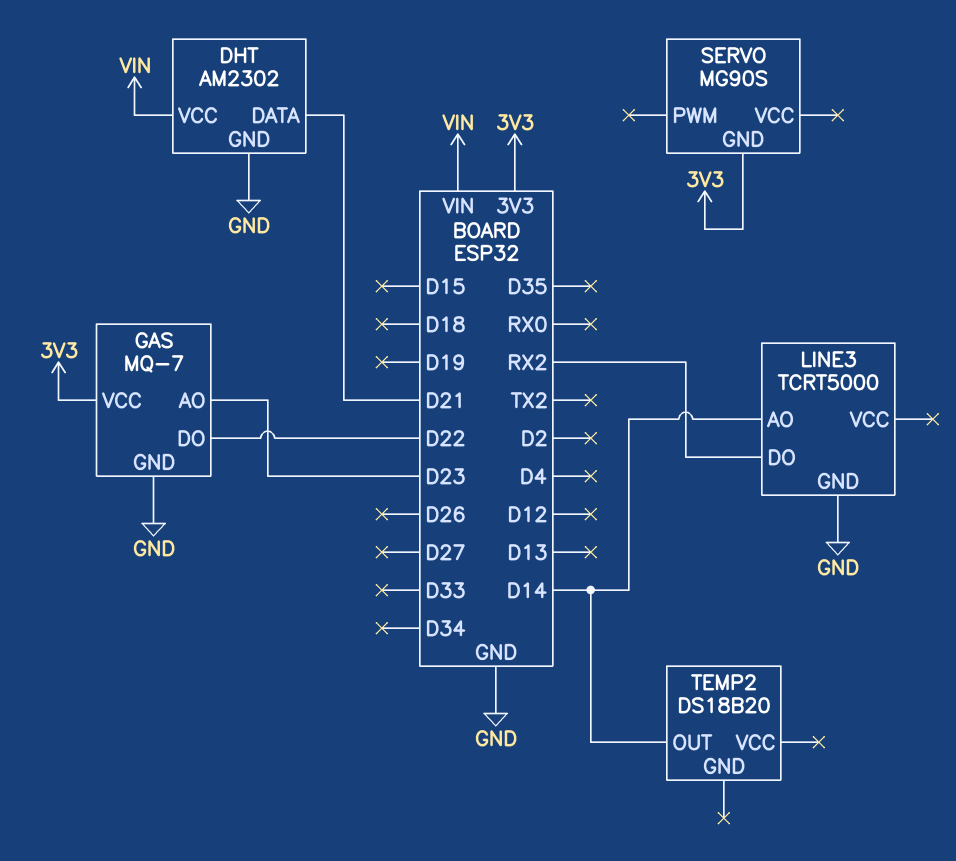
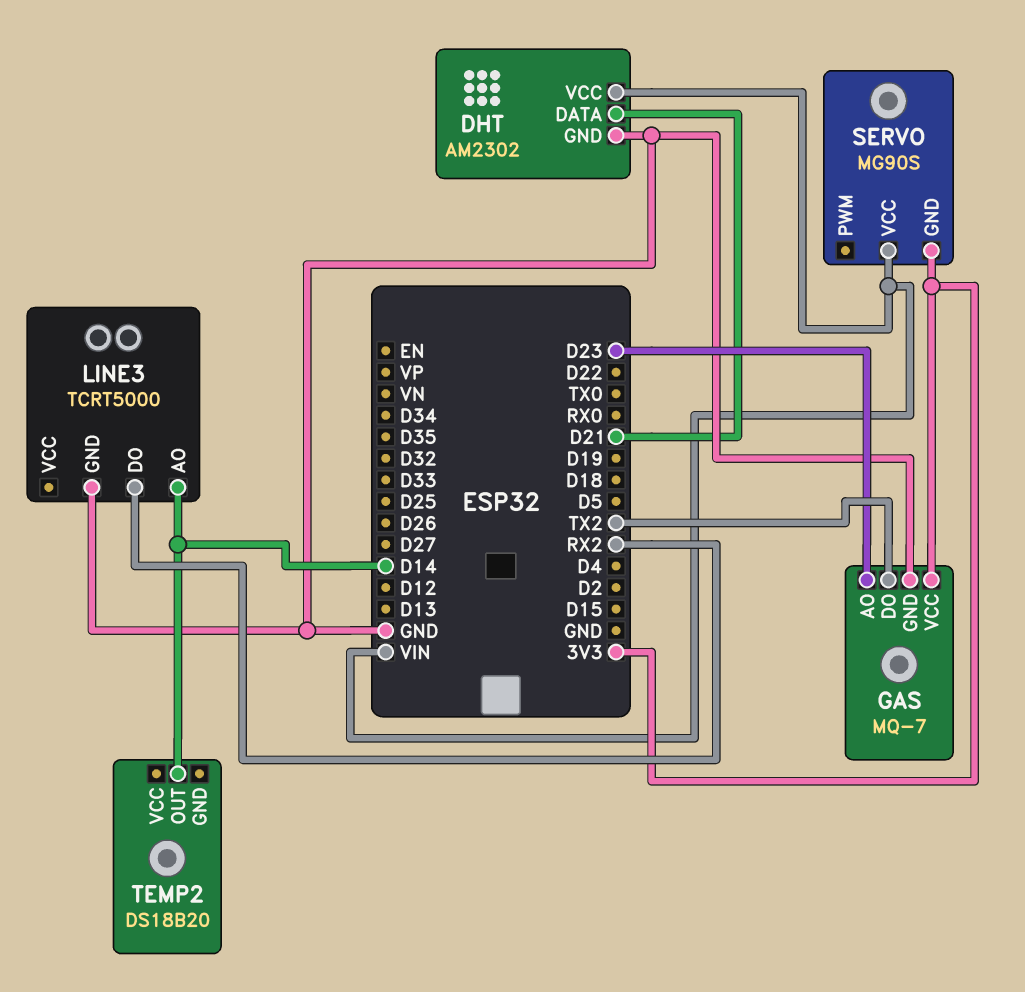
GAS pin DO: D22 -> TX2
SERVO pin VCC: none -> VIN

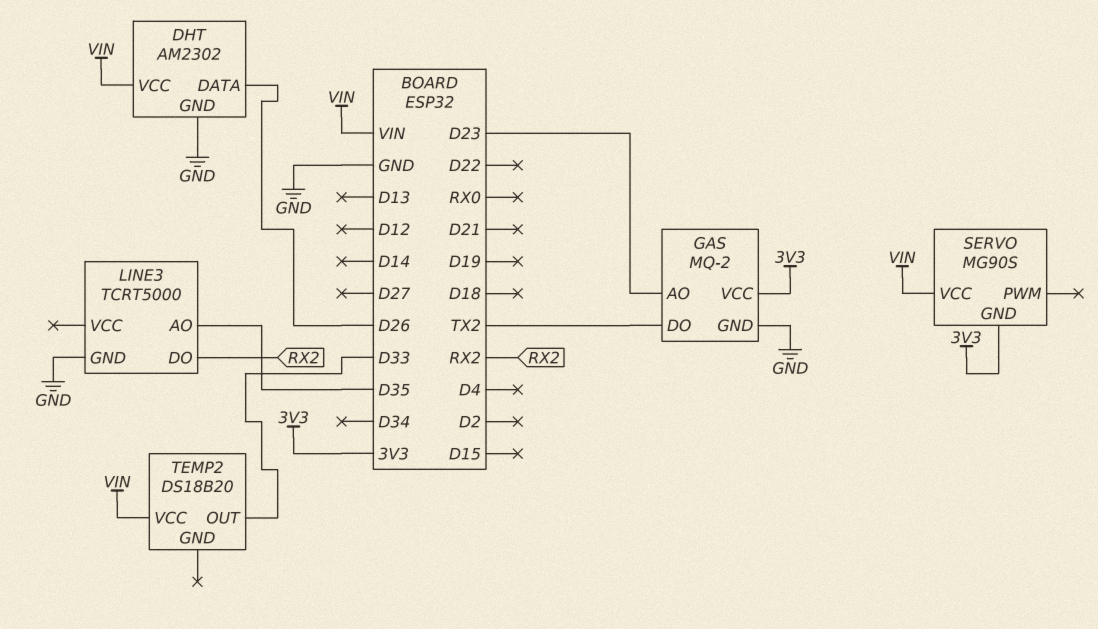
DHT pin DATA: D21 -> D26
GAS: MQ-7 -> MQ-2
LINE3 pin AO: D14 -> D35
TEMP2 pin OUT: D14 -> D33
TEMP2 pin VCC: none -> VIN

